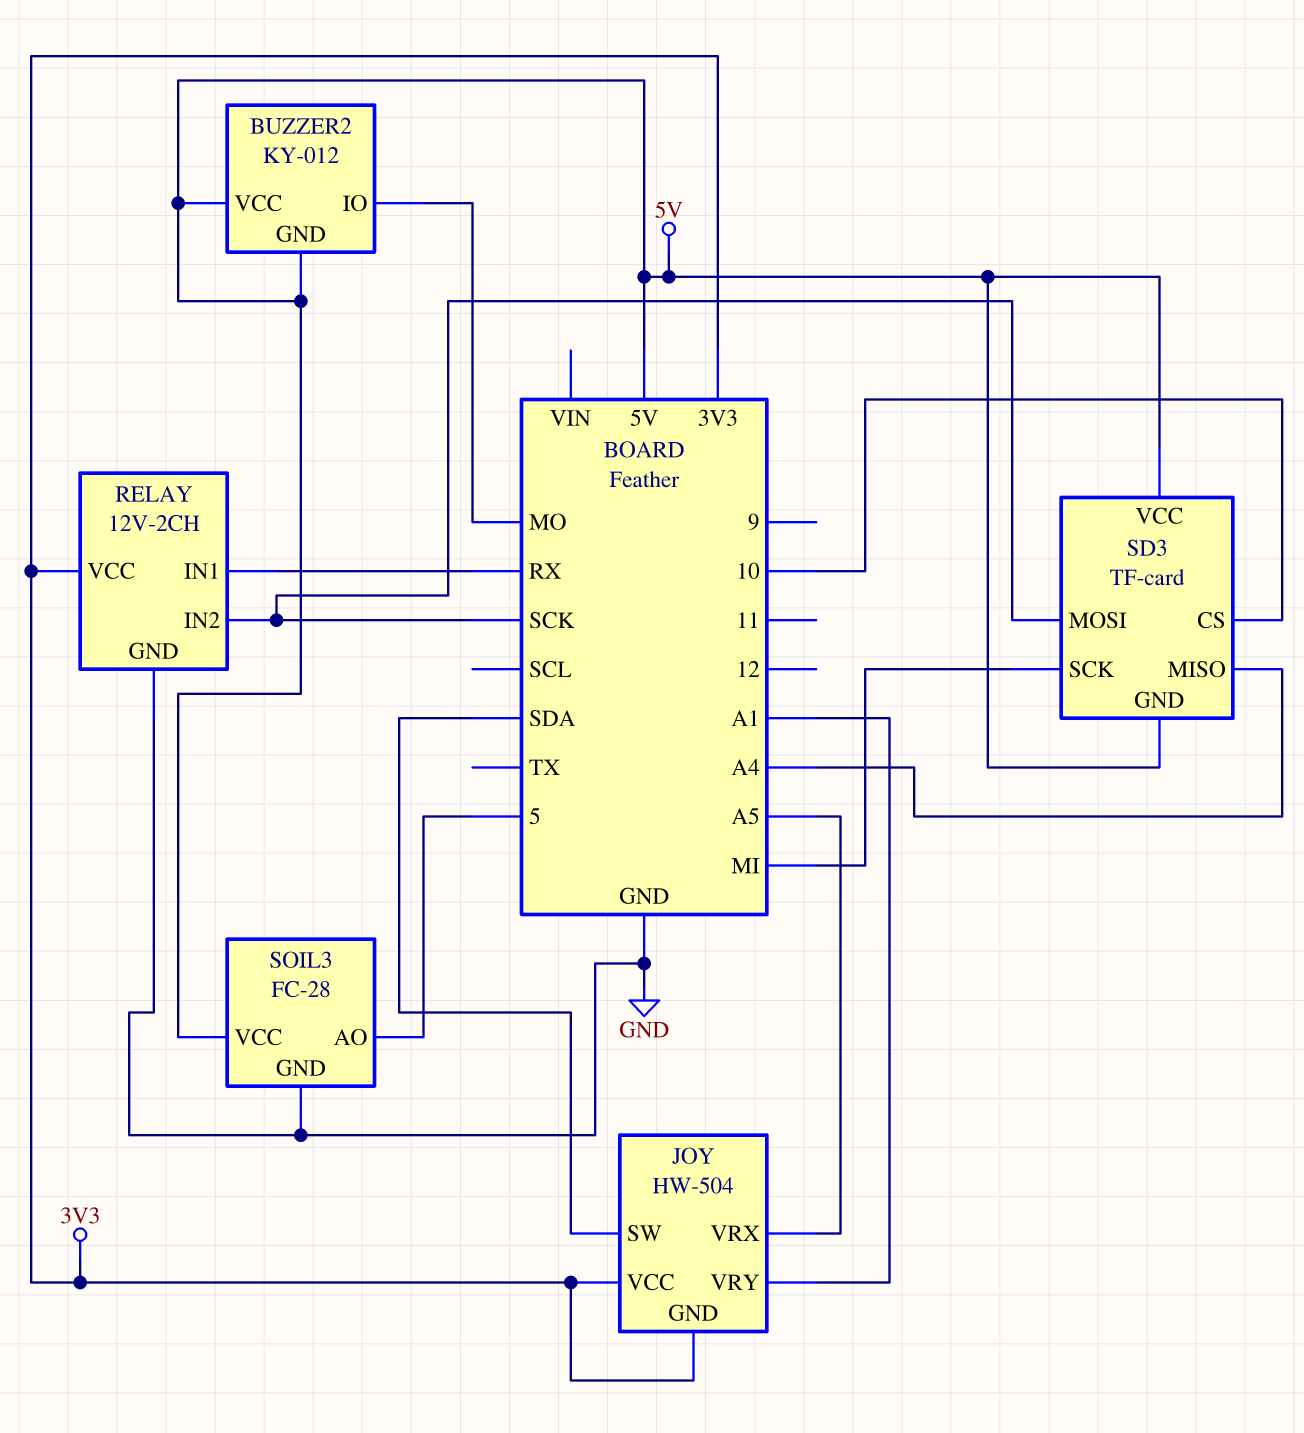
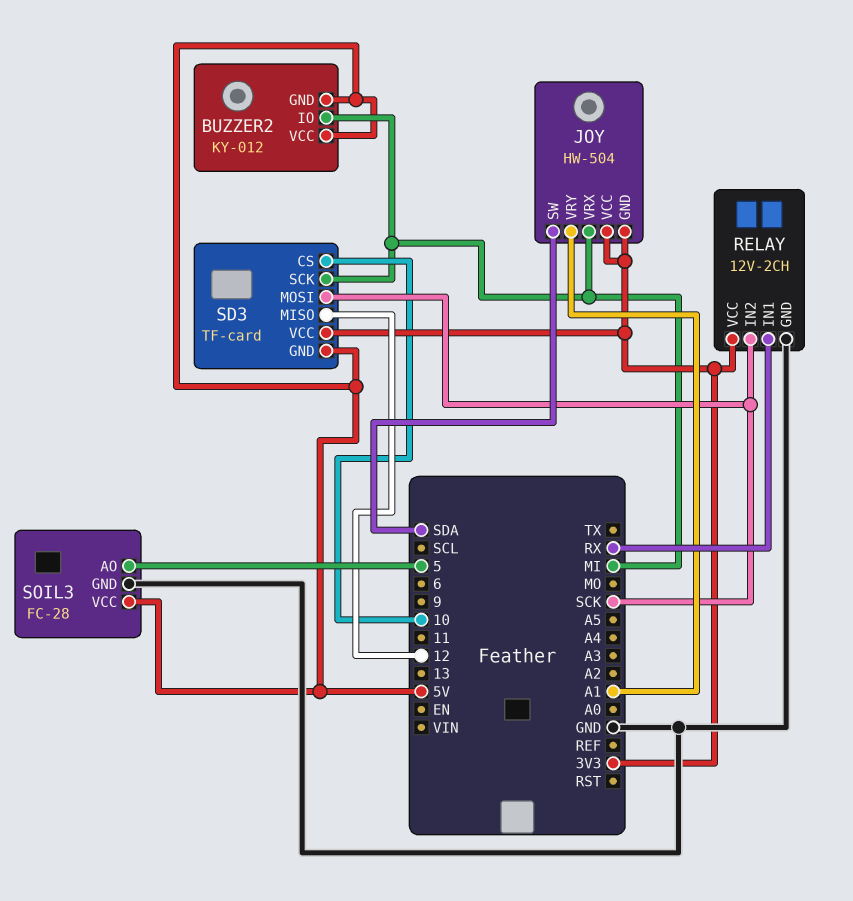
BUZZER2 pin IO: MO -> MI
JOY pin VRX: A5 -> MI
SD3 pin MISO: A4 -> 12
SD3 pin VCC: 5V -> 3V3

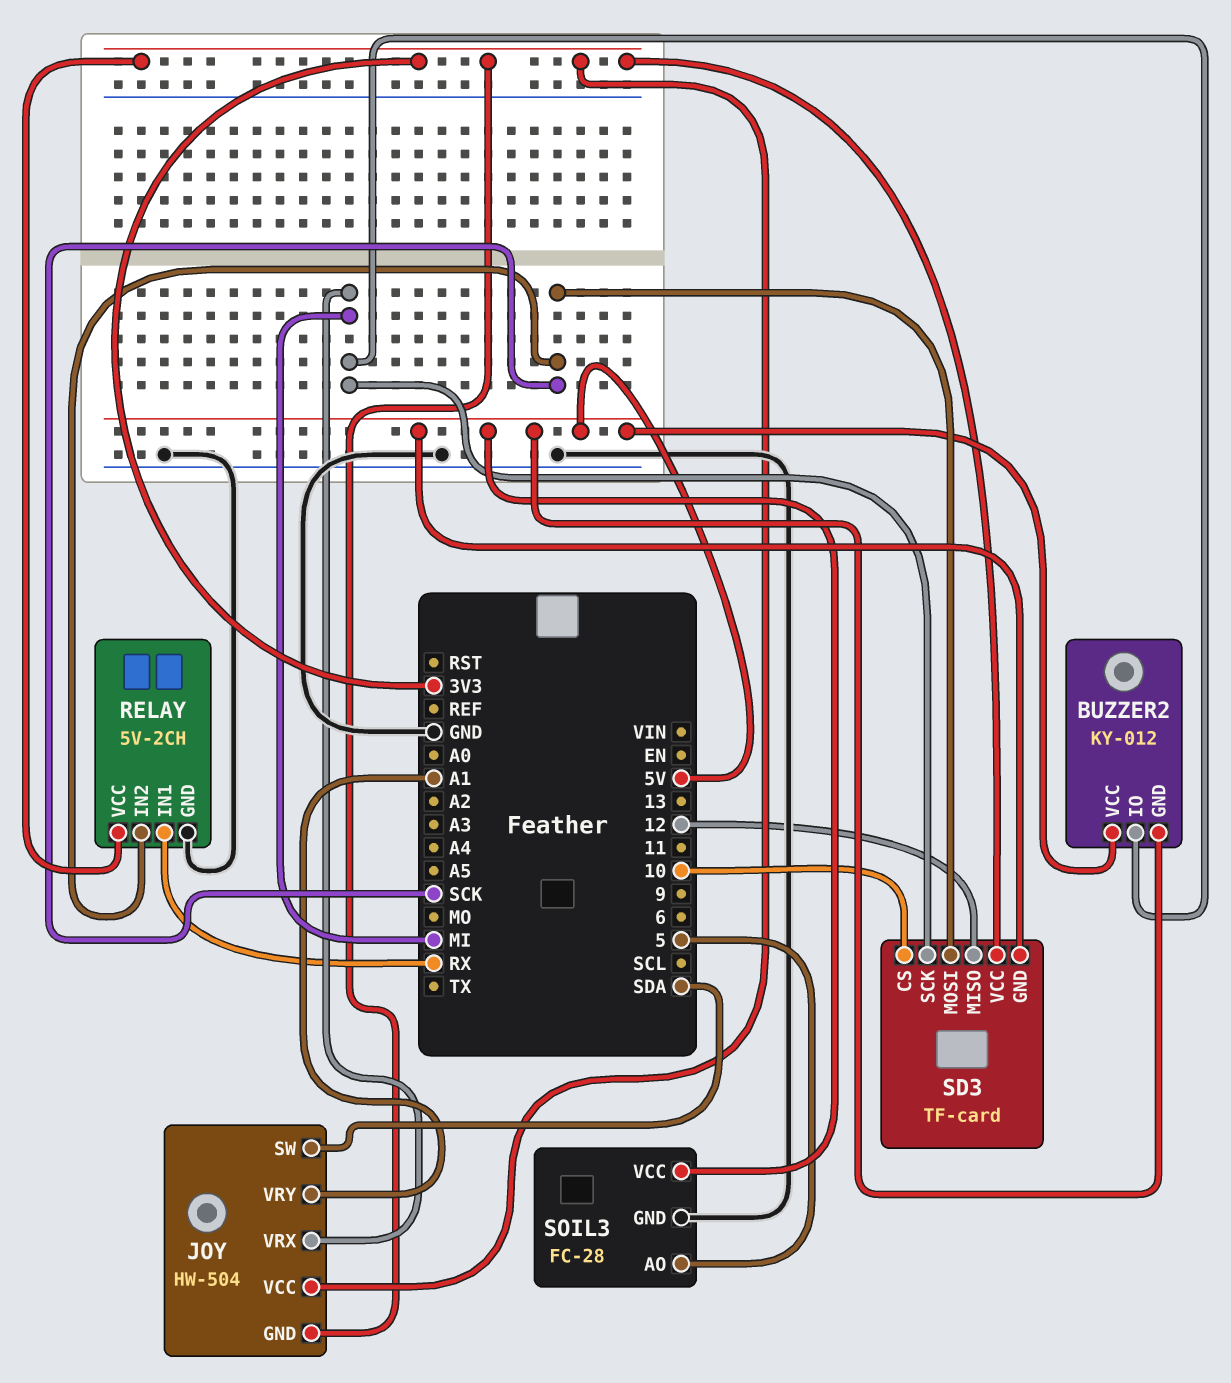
RELAY: 12V-2CH -> 5V-2CH

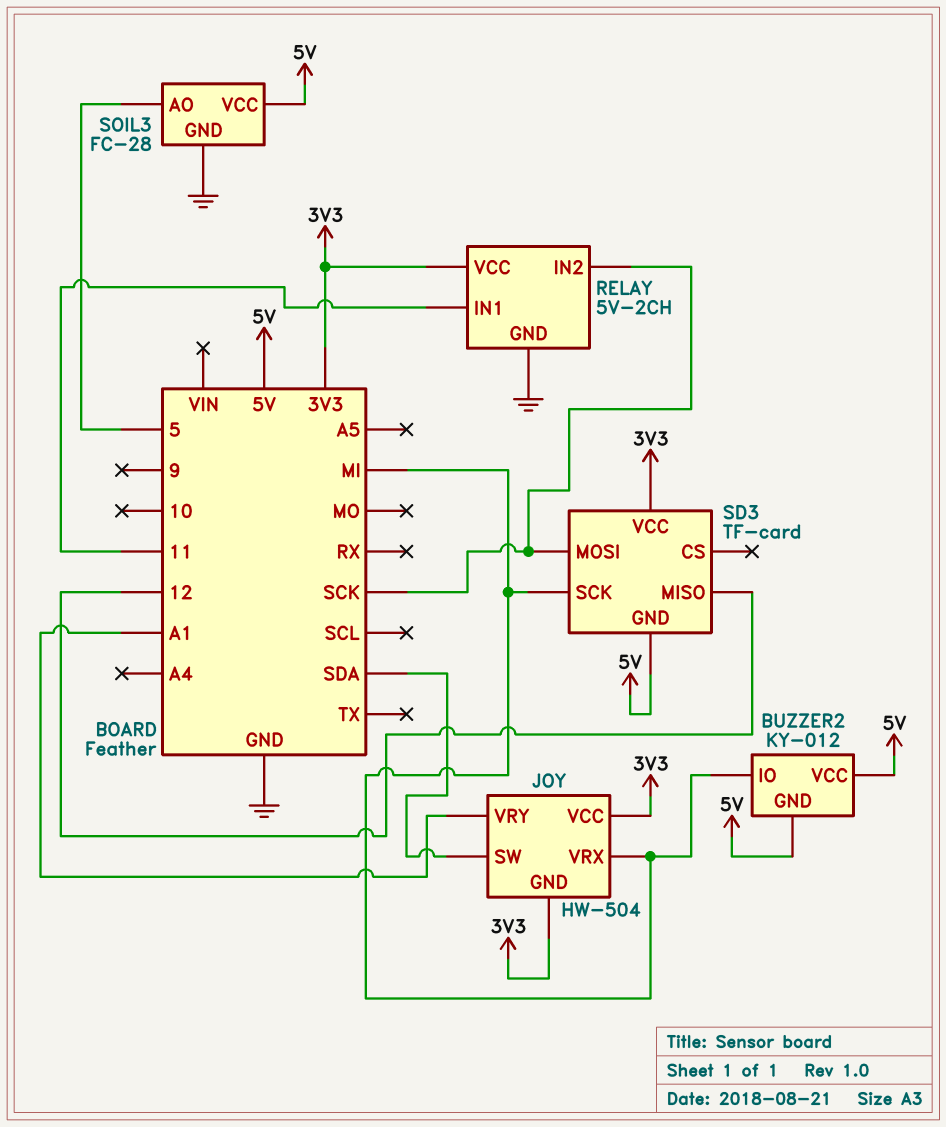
RELAY pin IN1: RX -> 11
SD3 pin CS: 10 -> none

